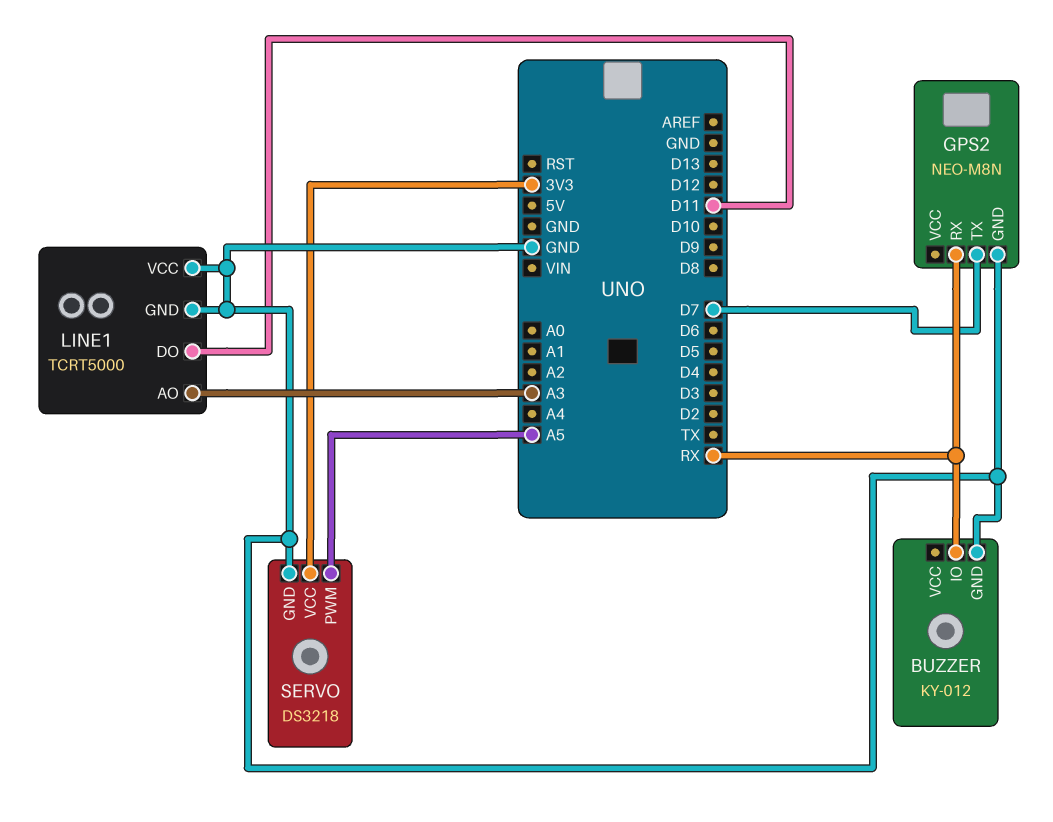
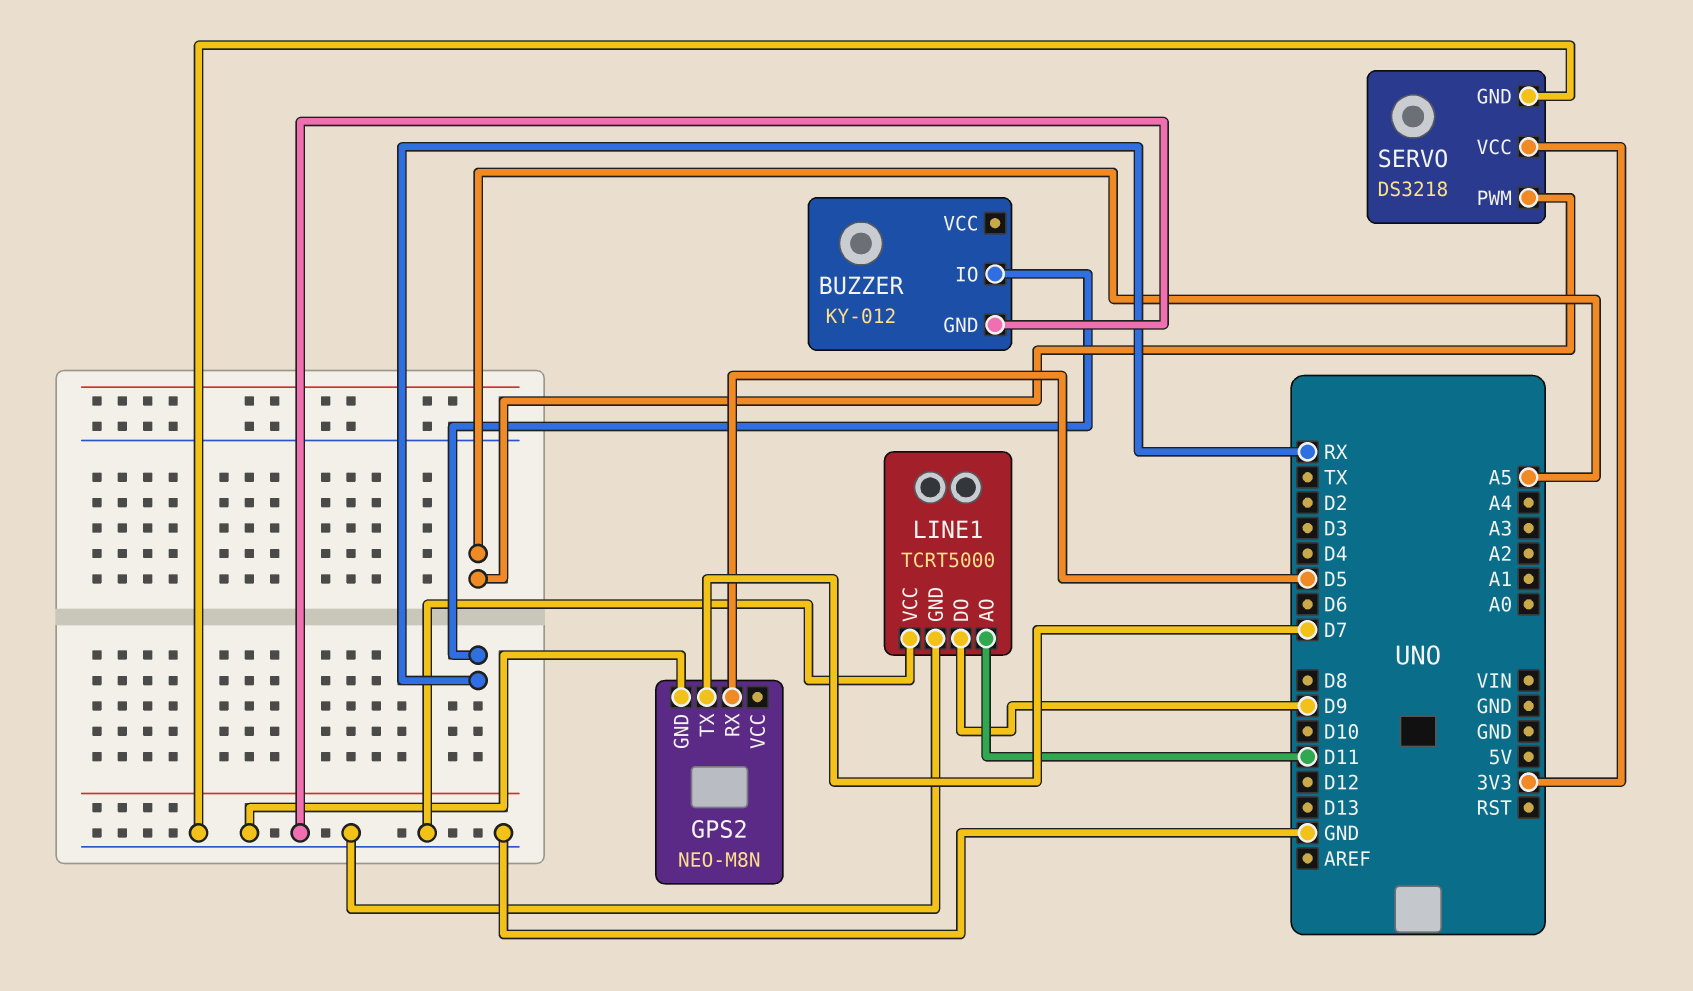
GPS2 pin RX: RX -> D5
LINE1 pin AO: A3 -> D11
LINE1 pin DO: D11 -> D9

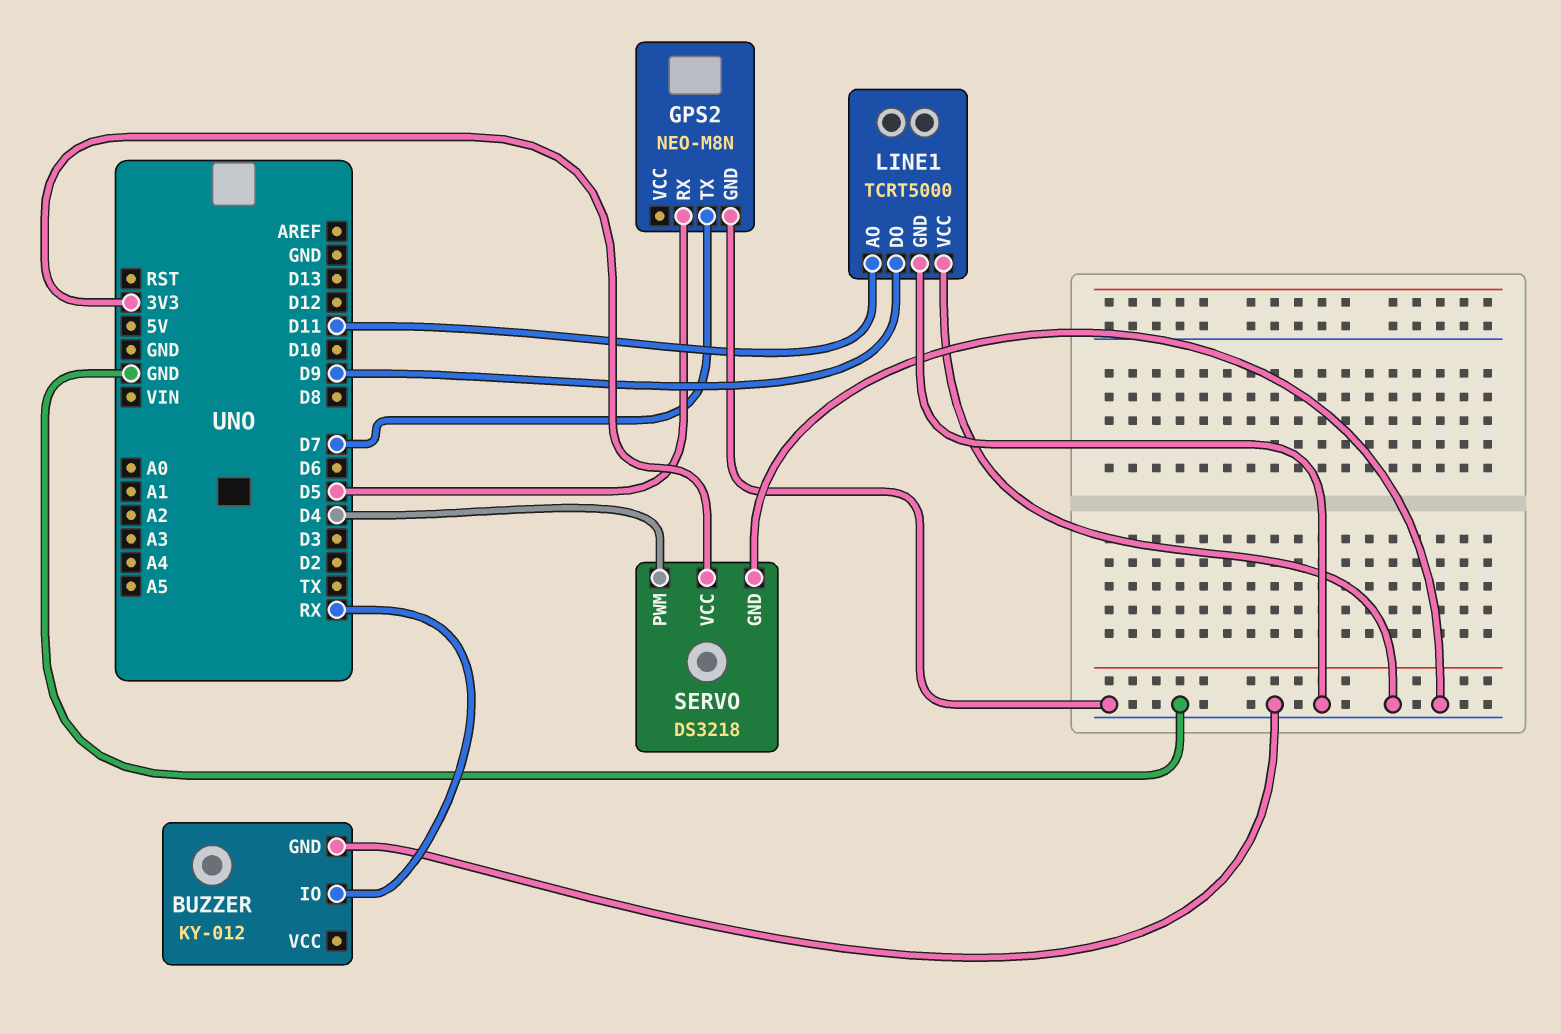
SERVO pin PWM: A5 -> D4

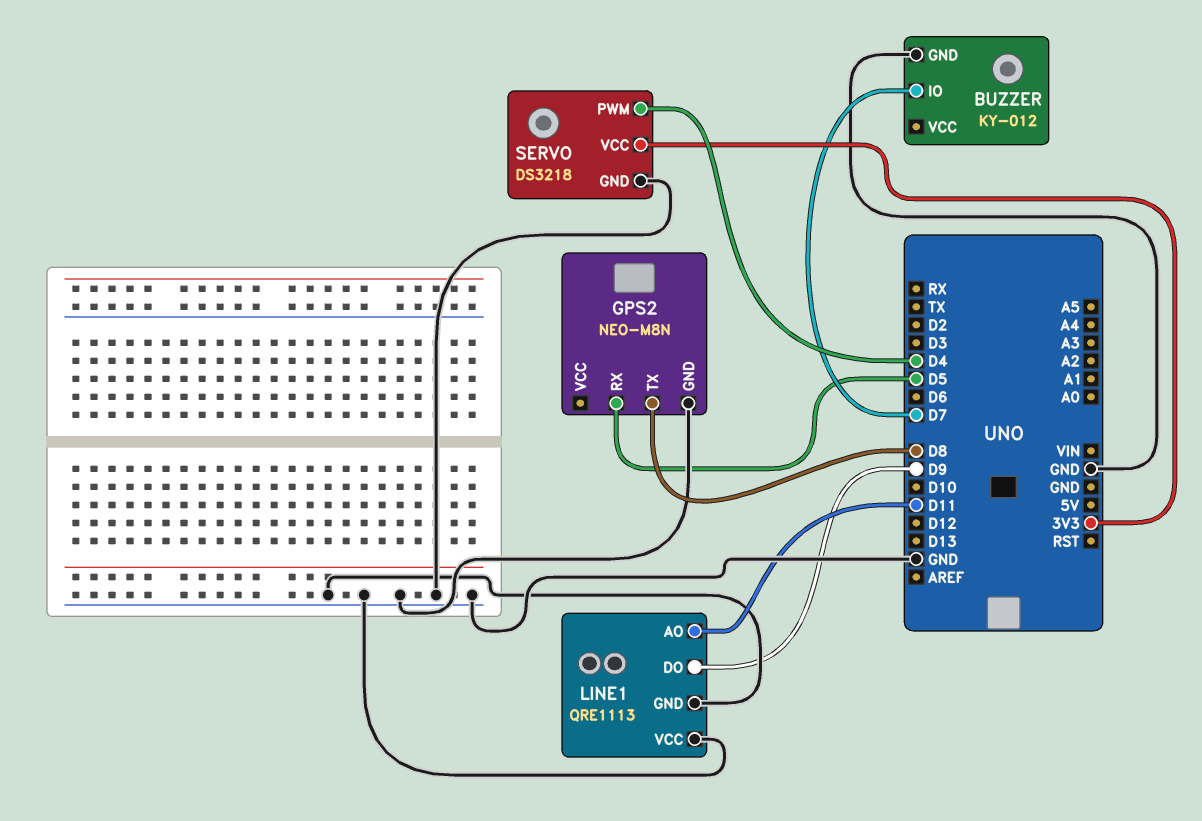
BUZZER pin IO: RX -> D7
GPS2 pin TX: D7 -> D8
LINE1: TCRT5000 -> QRE1113

